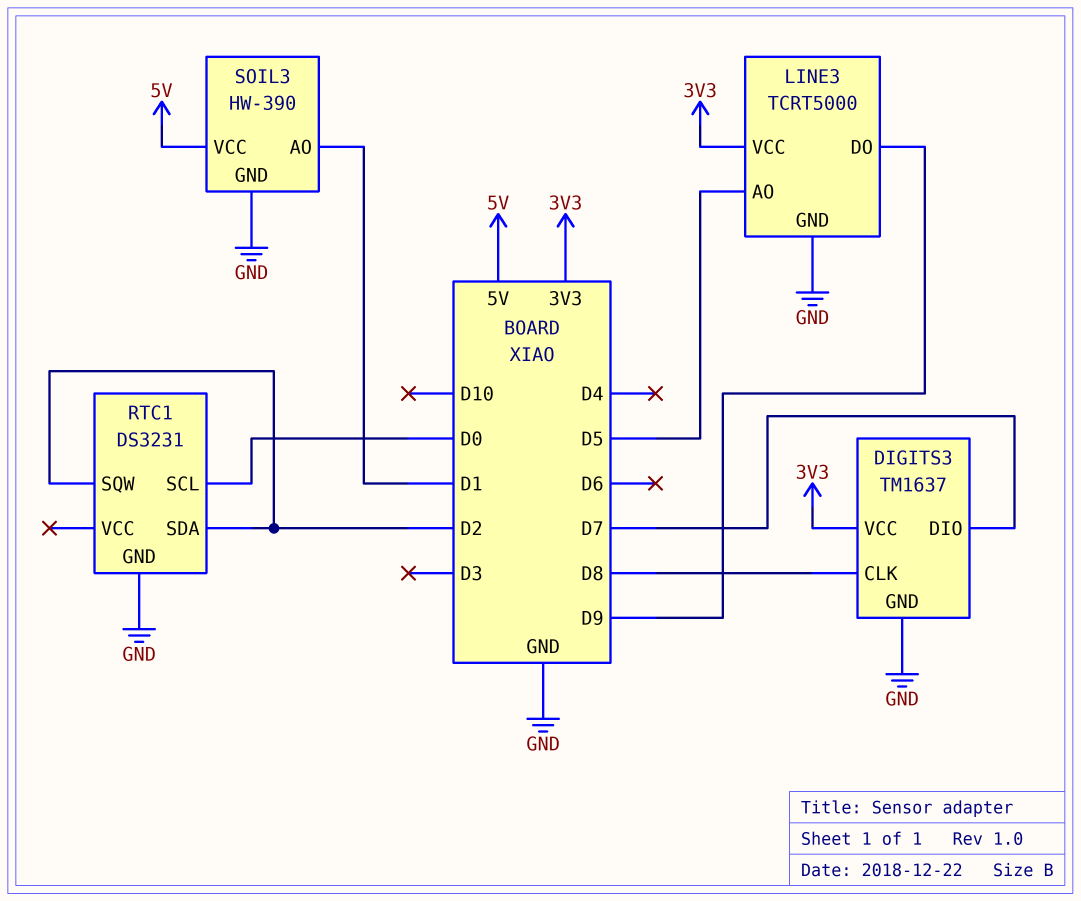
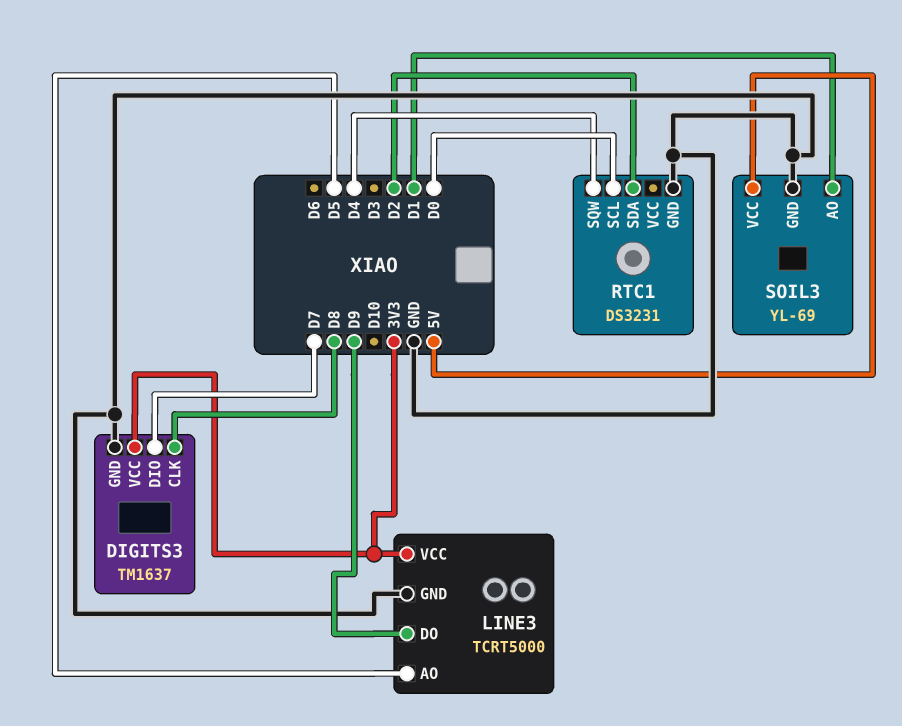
RTC1 pin SQW: D2 -> D4
SOIL3: HW-390 -> YL-69

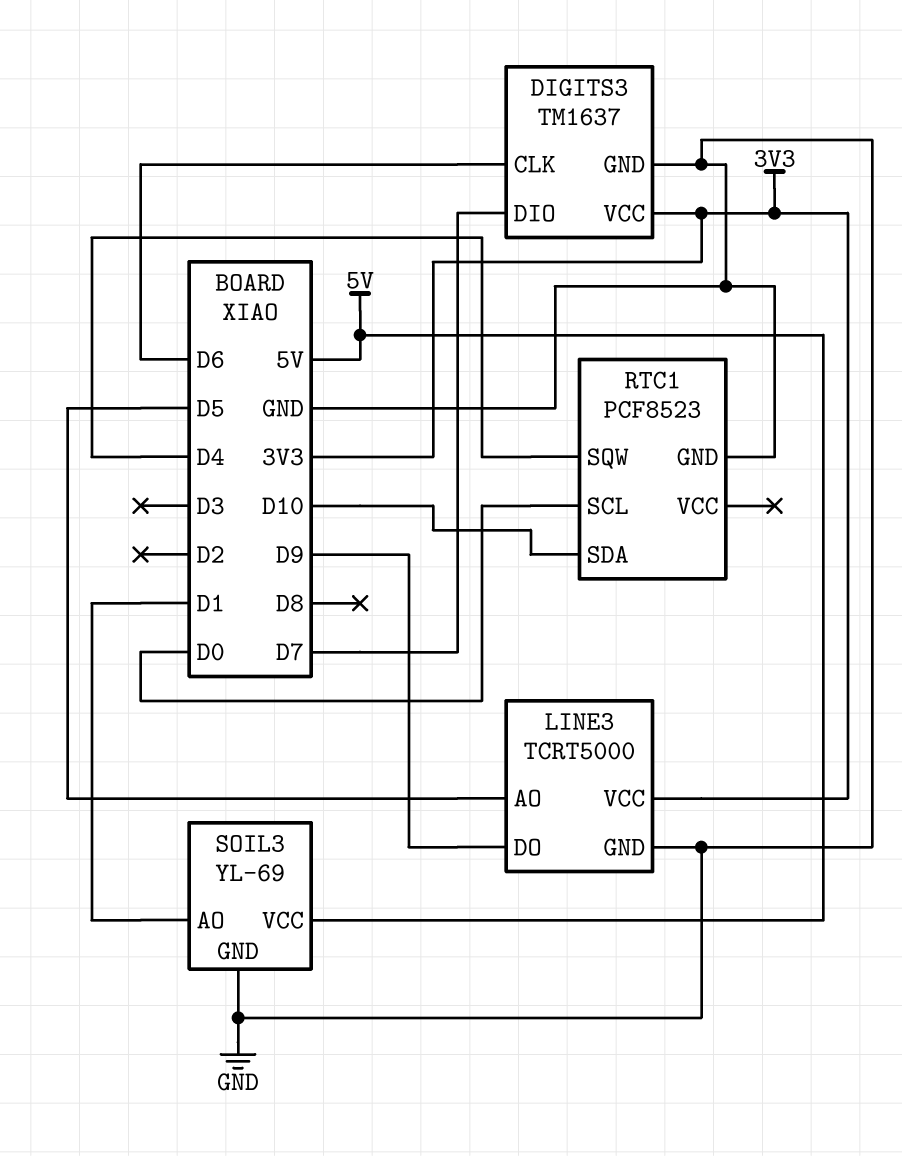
DIGITS3 pin CLK: D8 -> D6
RTC1: DS3231 -> PCF8523
RTC1 pin SDA: D2 -> D10

